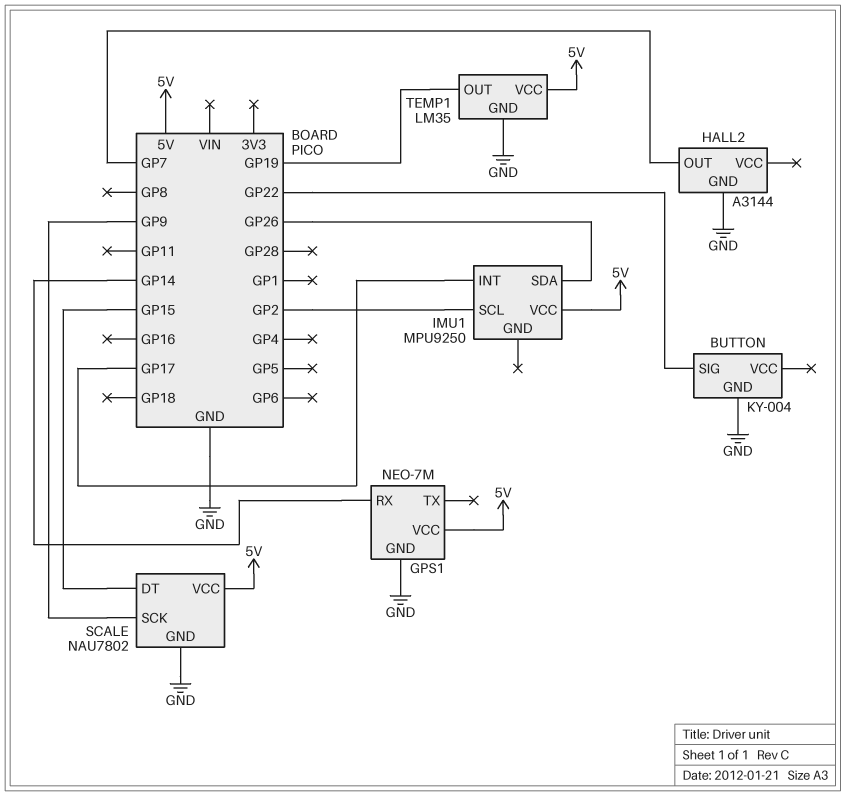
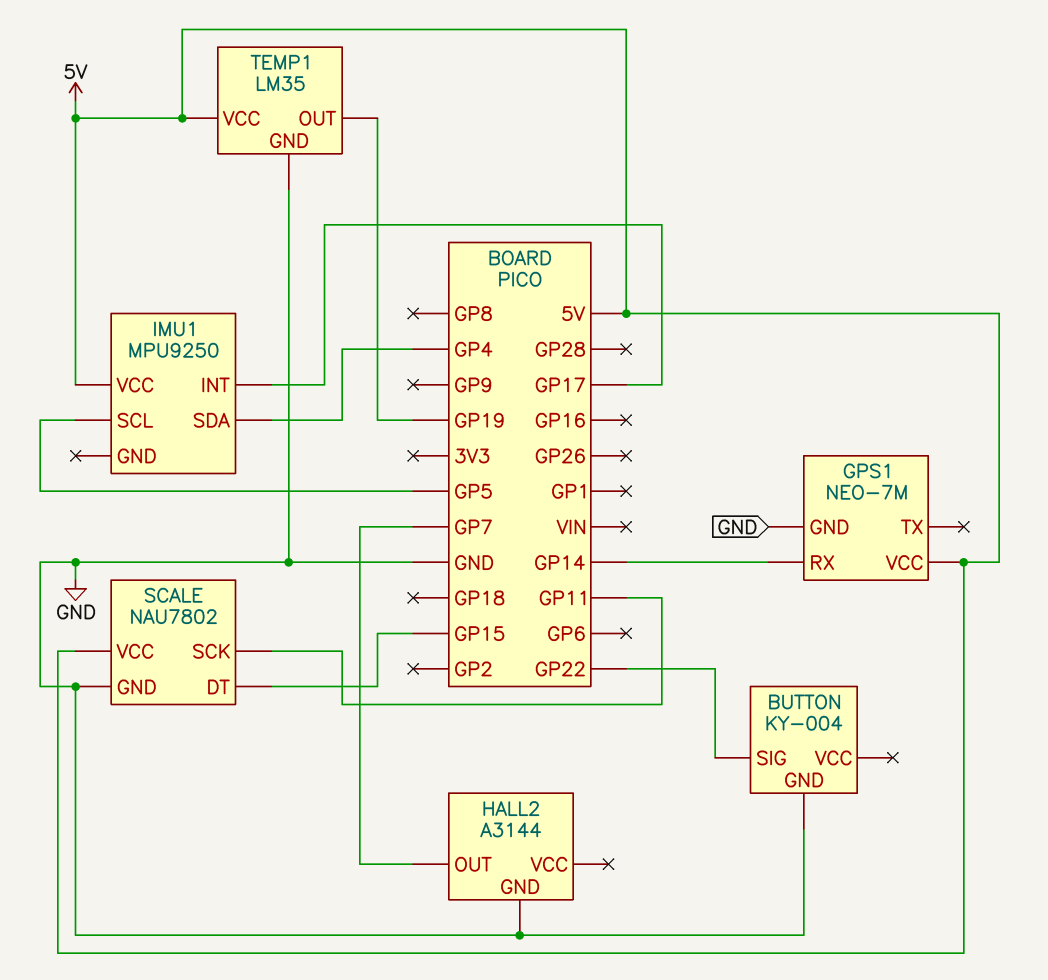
IMU1 pin SCL: GP2 -> GP5
IMU1 pin SDA: GP26 -> GP4
SCALE pin SCK: GP9 -> GP11

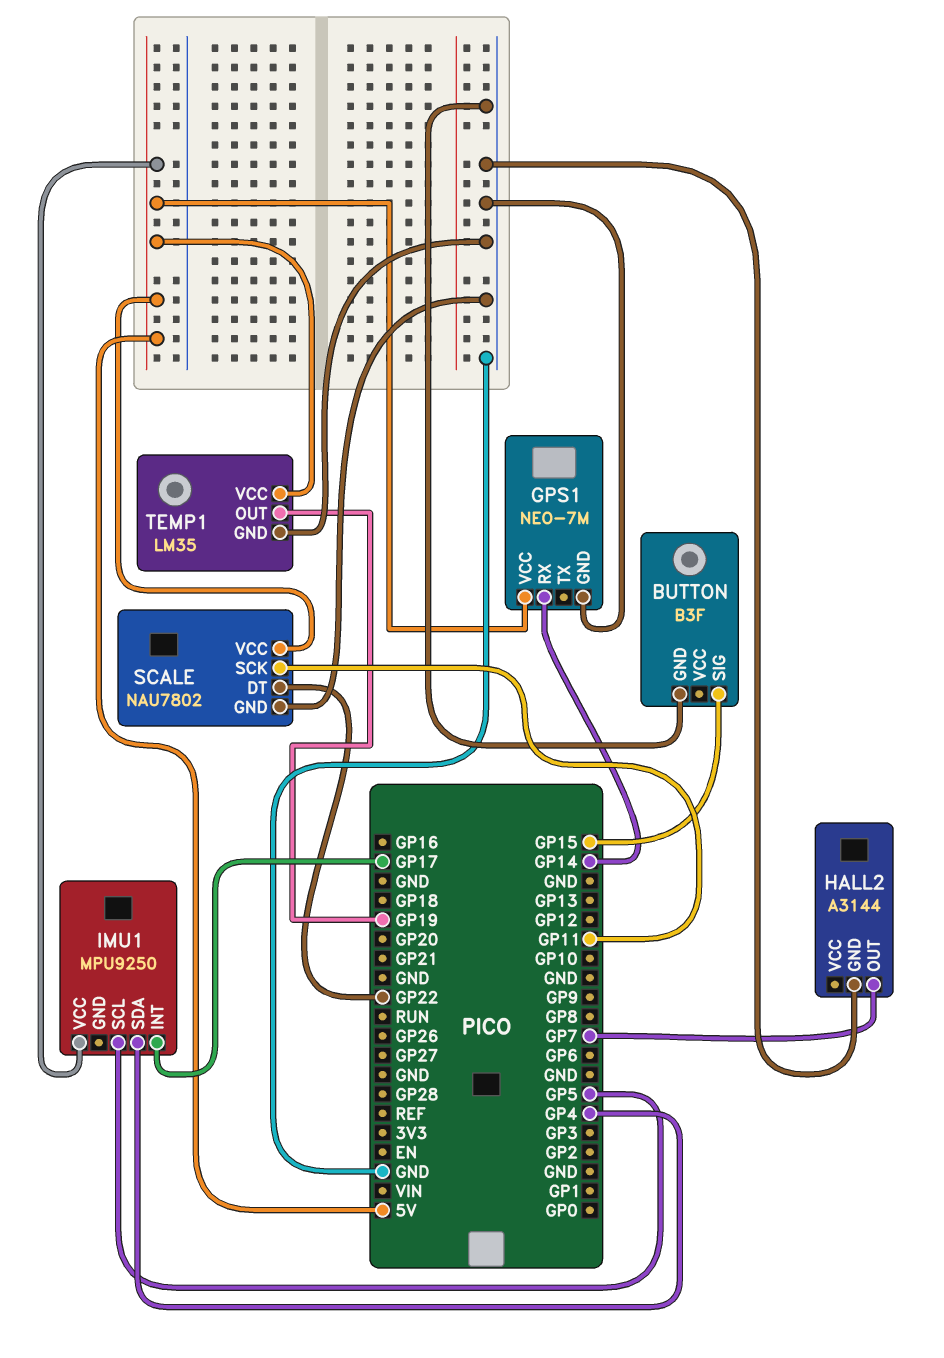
BUTTON: KY-004 -> B3F
BUTTON pin SIG: GP22 -> GP15
SCALE pin DT: GP15 -> GP22

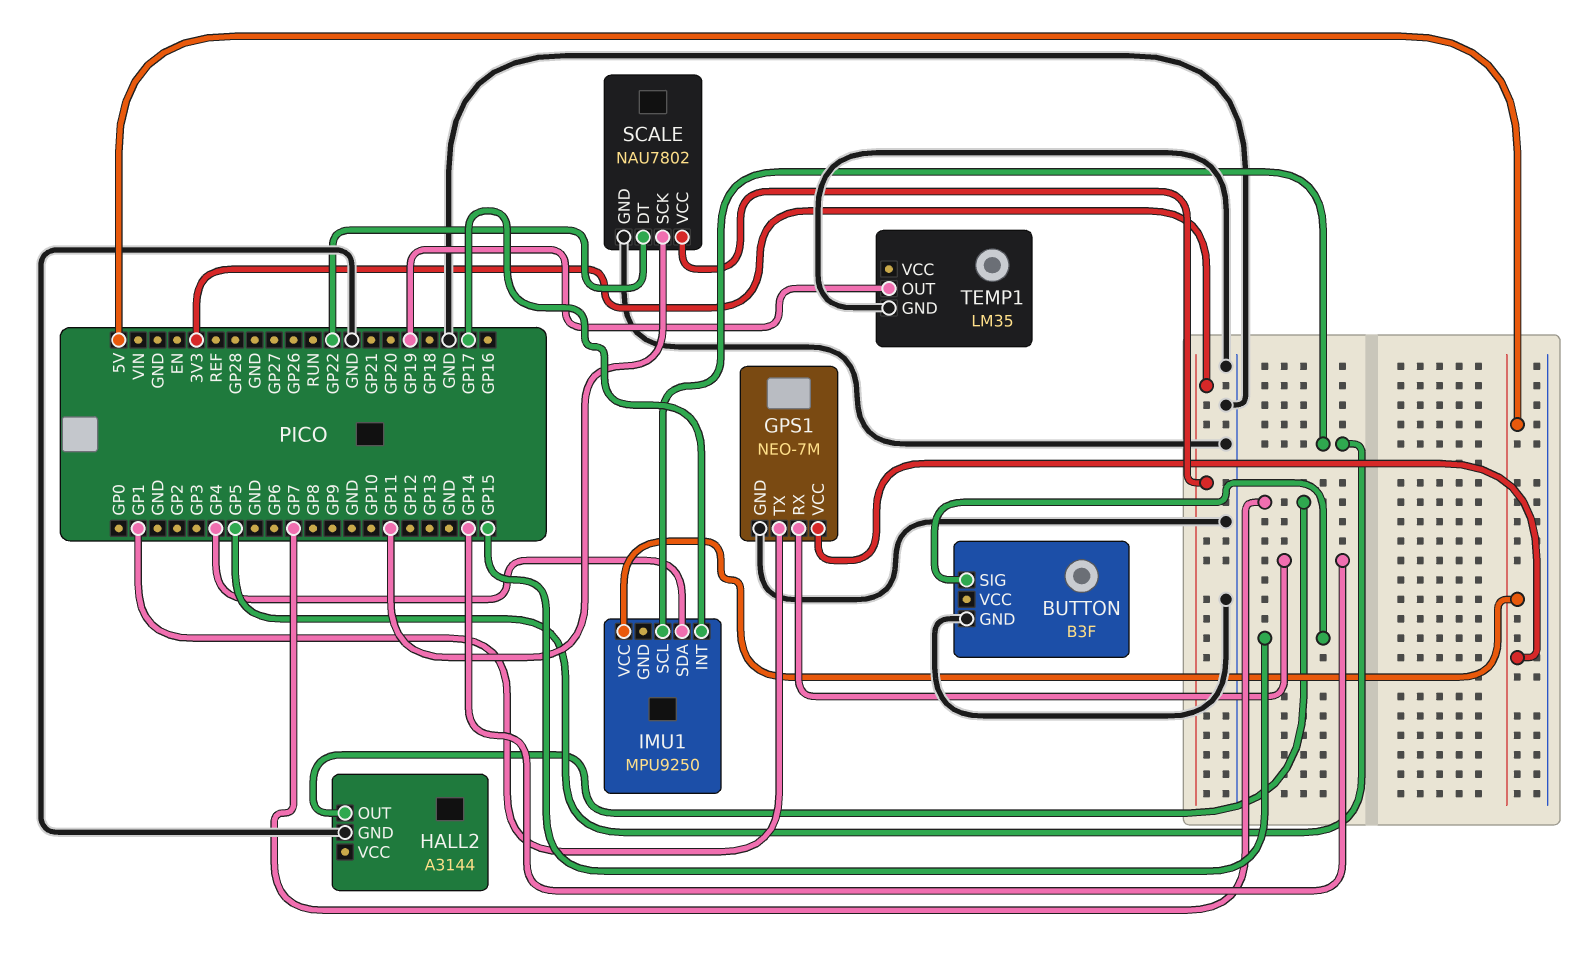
GPS1 pin TX: none -> GP1
SCALE pin VCC: 5V -> 3V3
TEMP1 pin VCC: 5V -> none

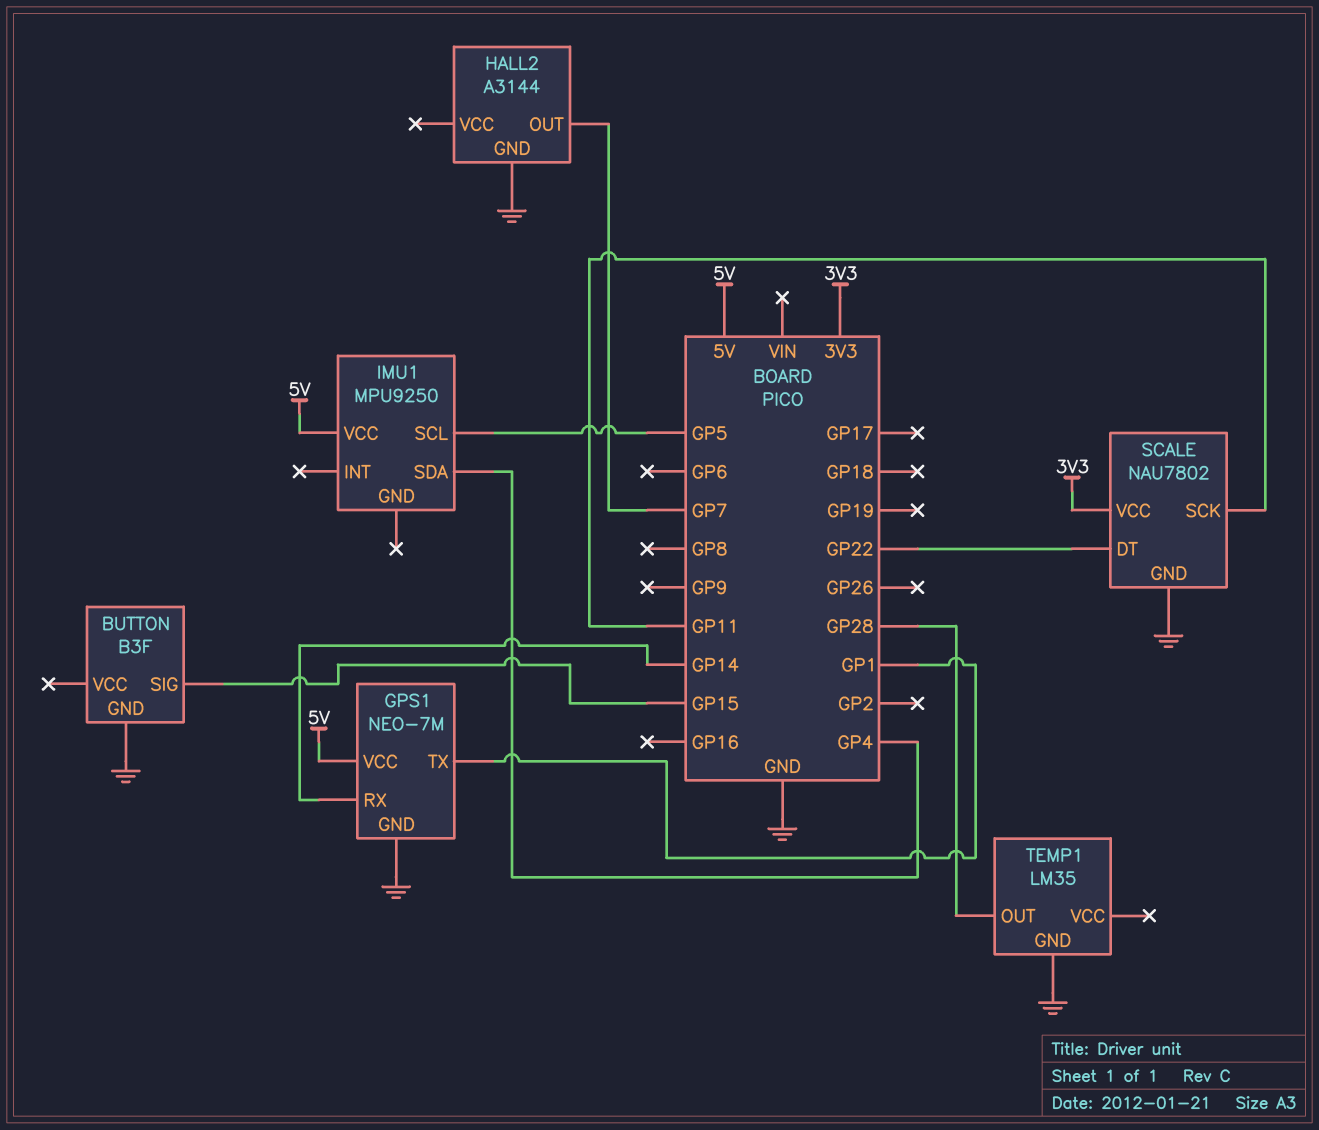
IMU1 pin INT: GP17 -> none
TEMP1 pin OUT: GP19 -> GP28

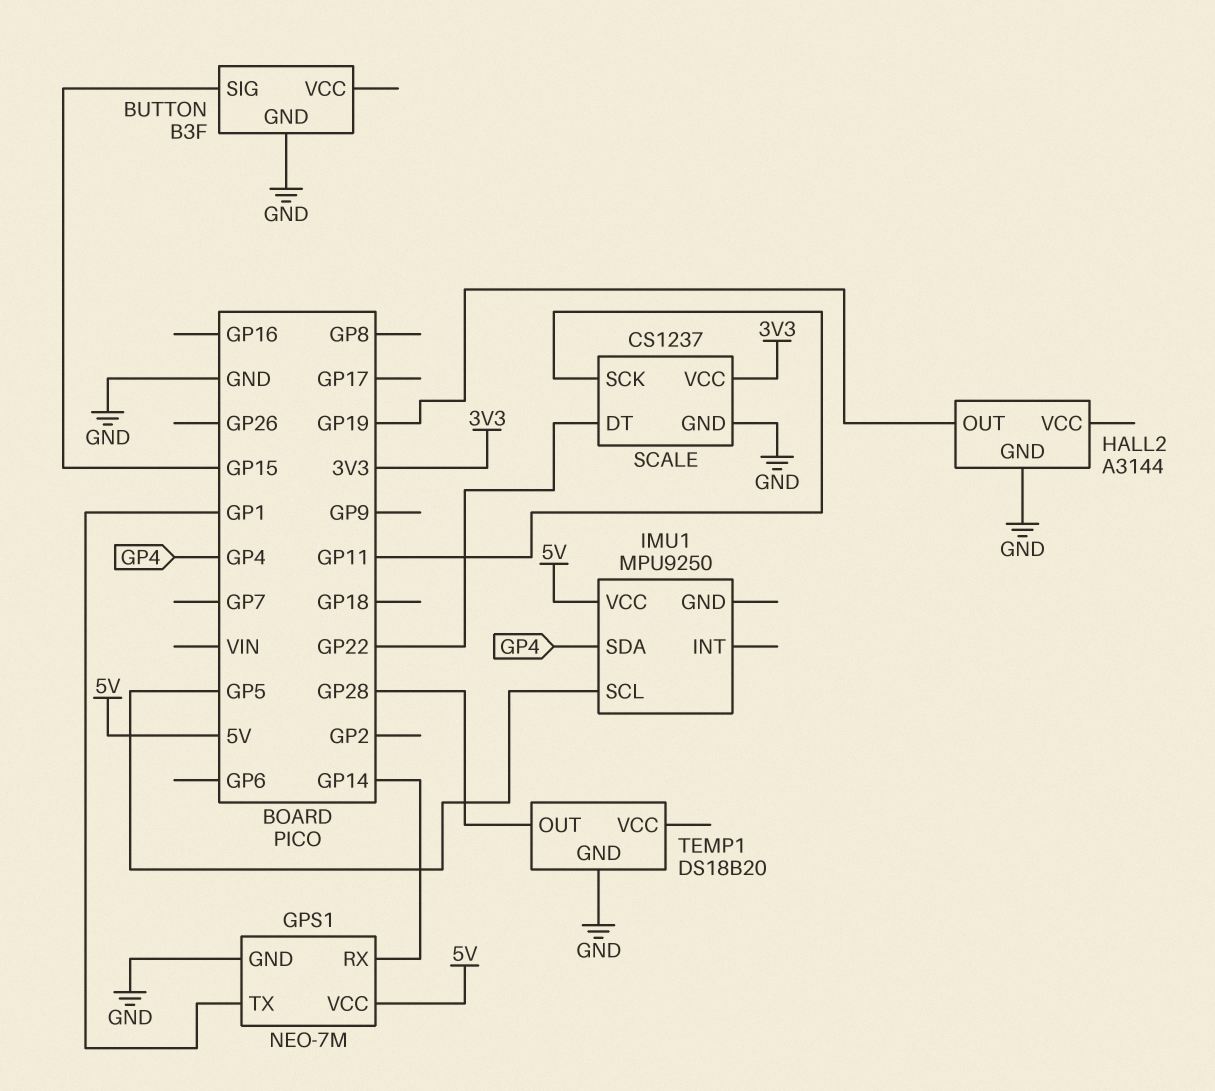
HALL2 pin OUT: GP7 -> GP19
SCALE: NAU7802 -> CS1237
TEMP1: LM35 -> DS18B20

